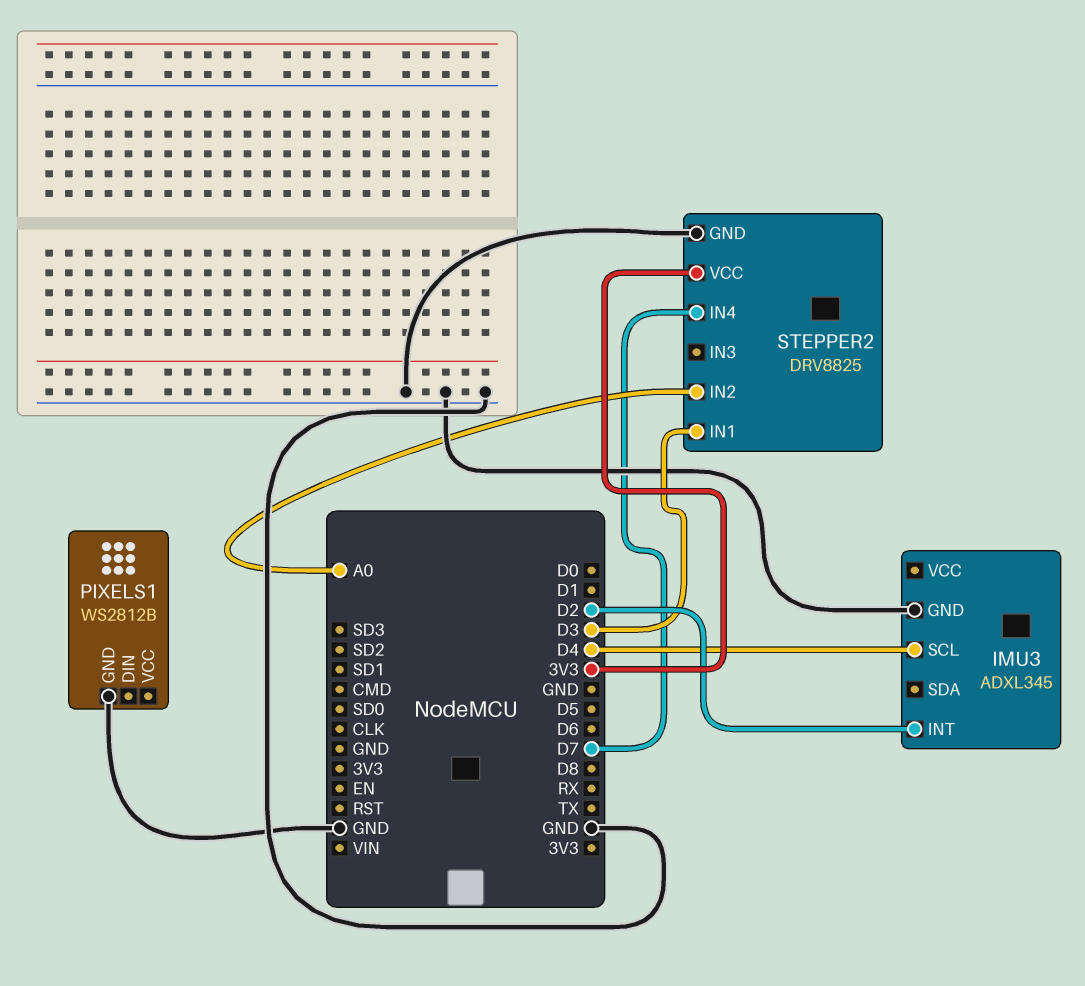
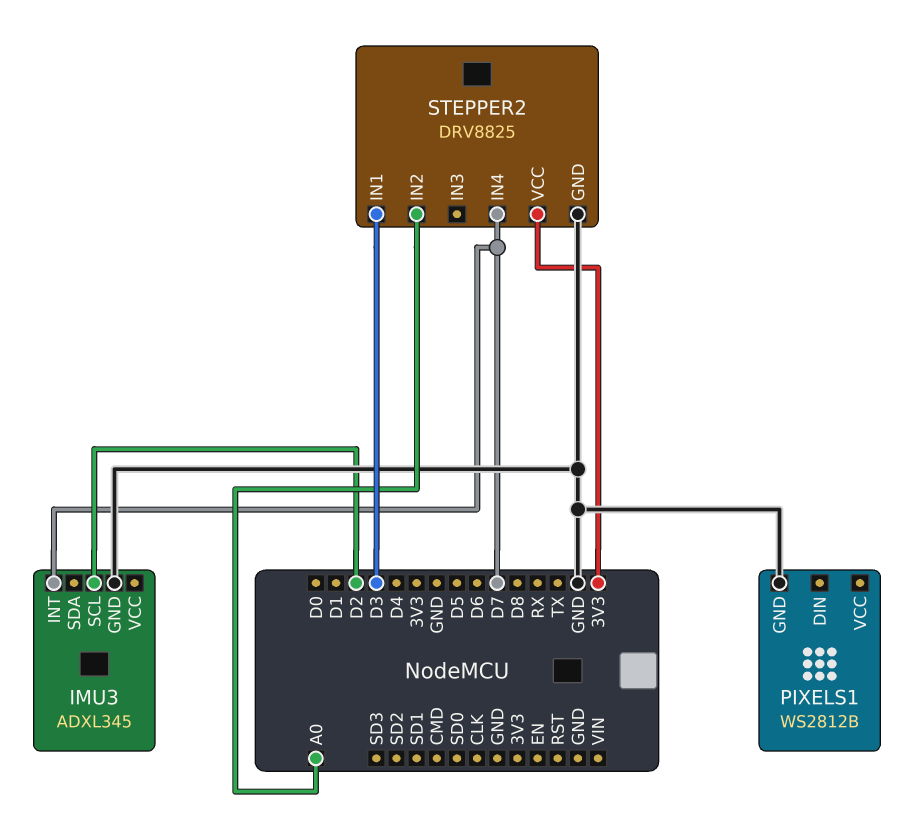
IMU3 pin INT: D2 -> D7
IMU3 pin SCL: D4 -> D2

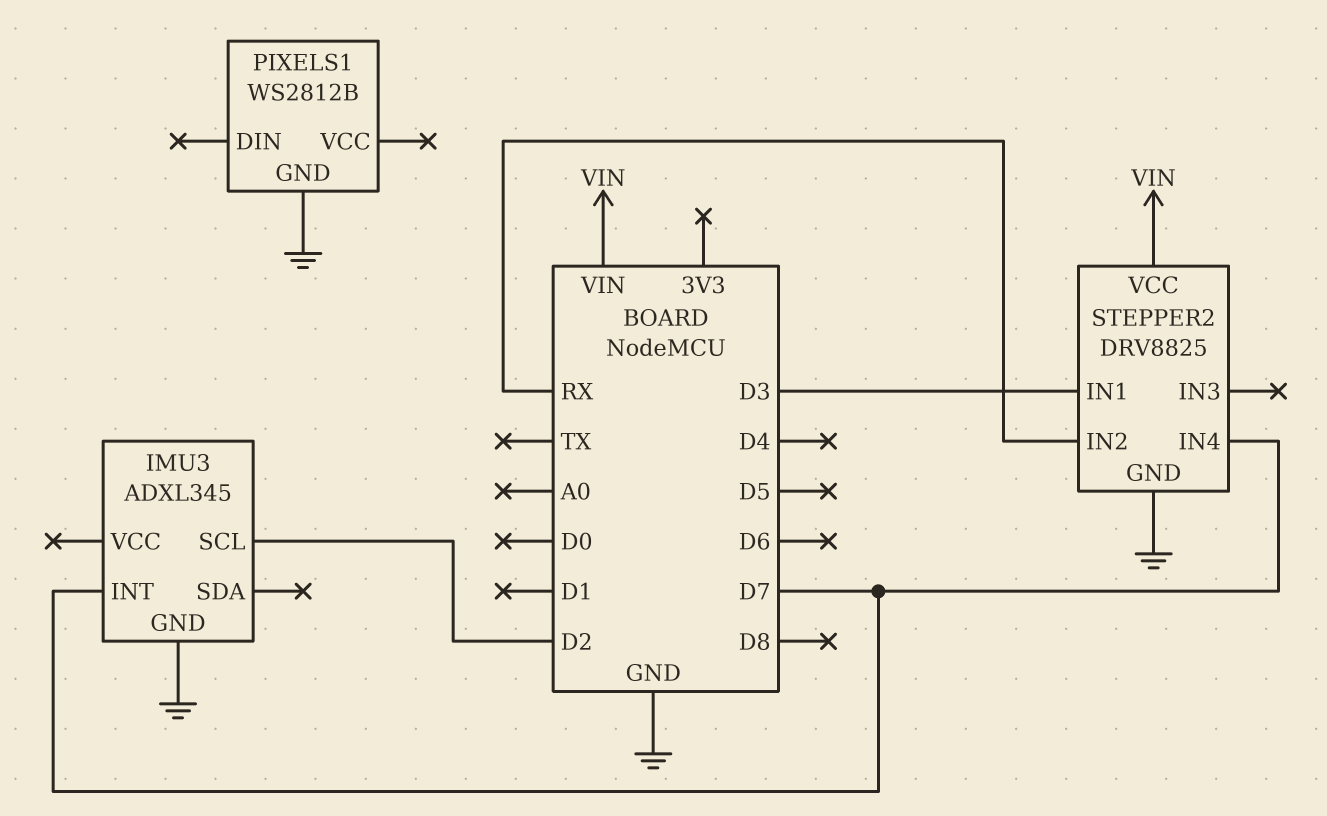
STEPPER2 pin IN2: A0 -> RX
STEPPER2 pin VCC: 3V3 -> VIN

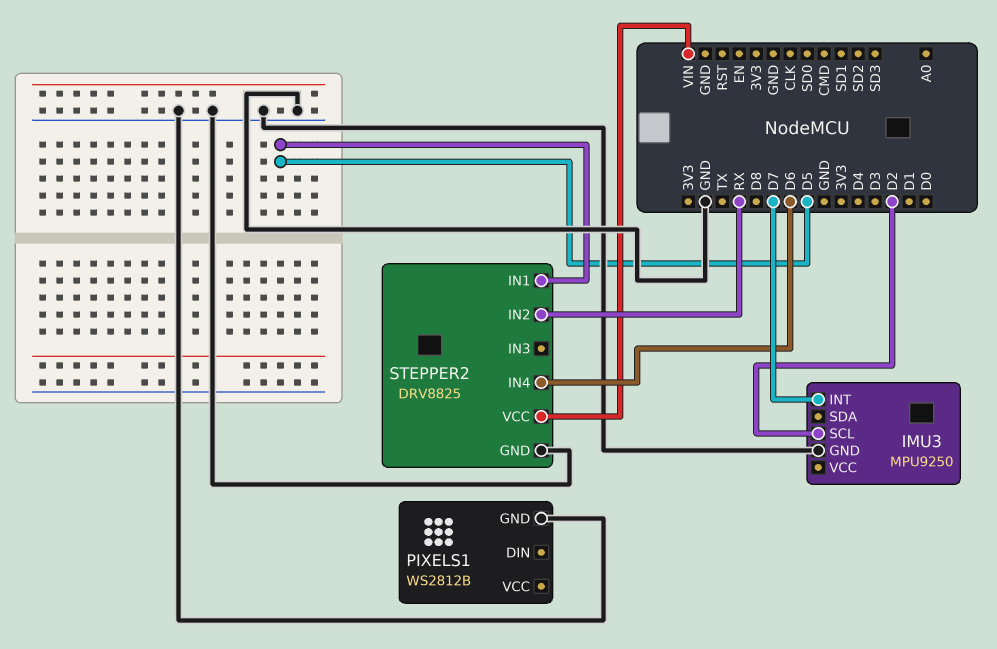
IMU3: ADXL345 -> MPU9250
STEPPER2 pin IN1: D3 -> D5
STEPPER2 pin IN4: D7 -> D6

